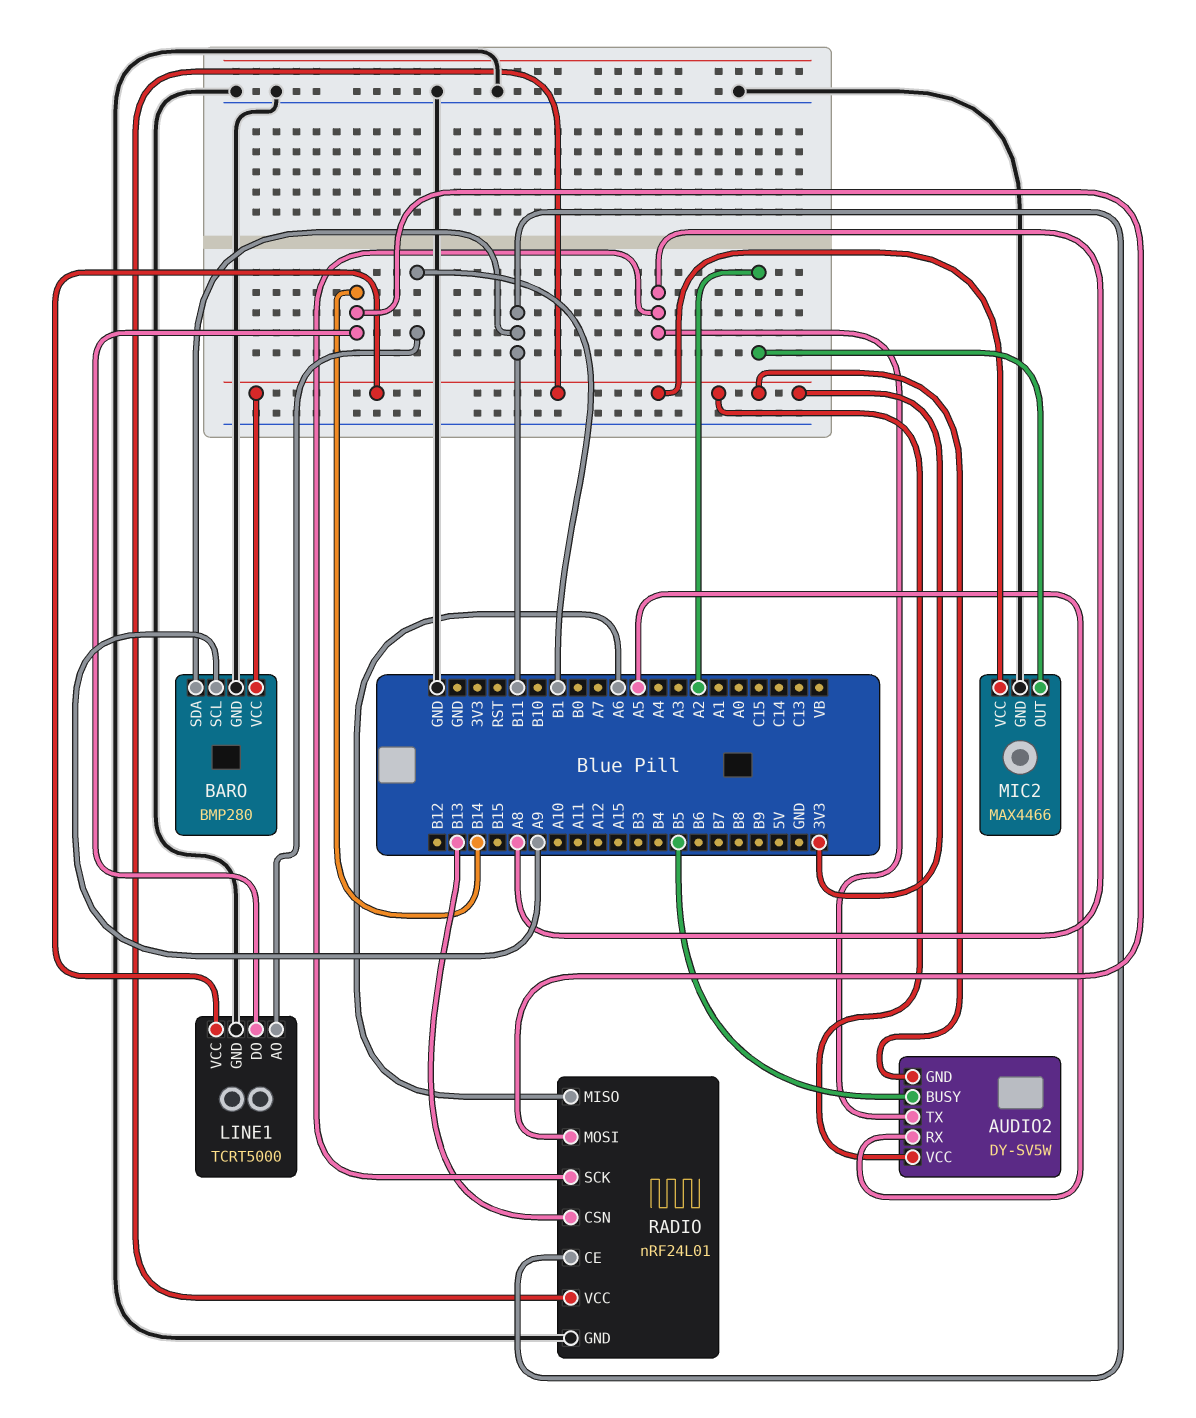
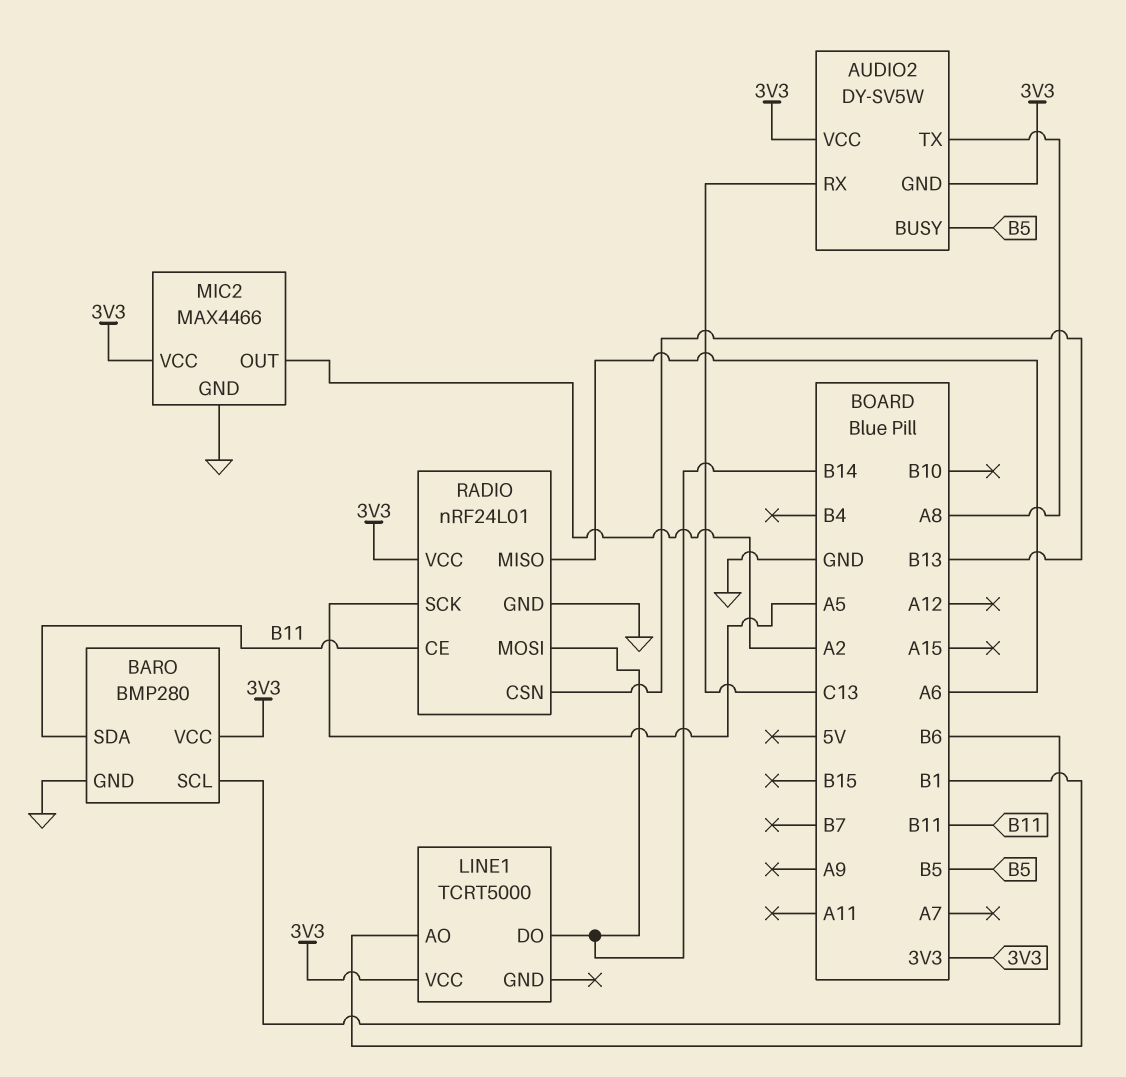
AUDIO2 pin RX: A5 -> C13
BARO pin SCL: A9 -> B6
LINE1 pin GND: GND -> none
RADIO pin SCK: A8 -> A5

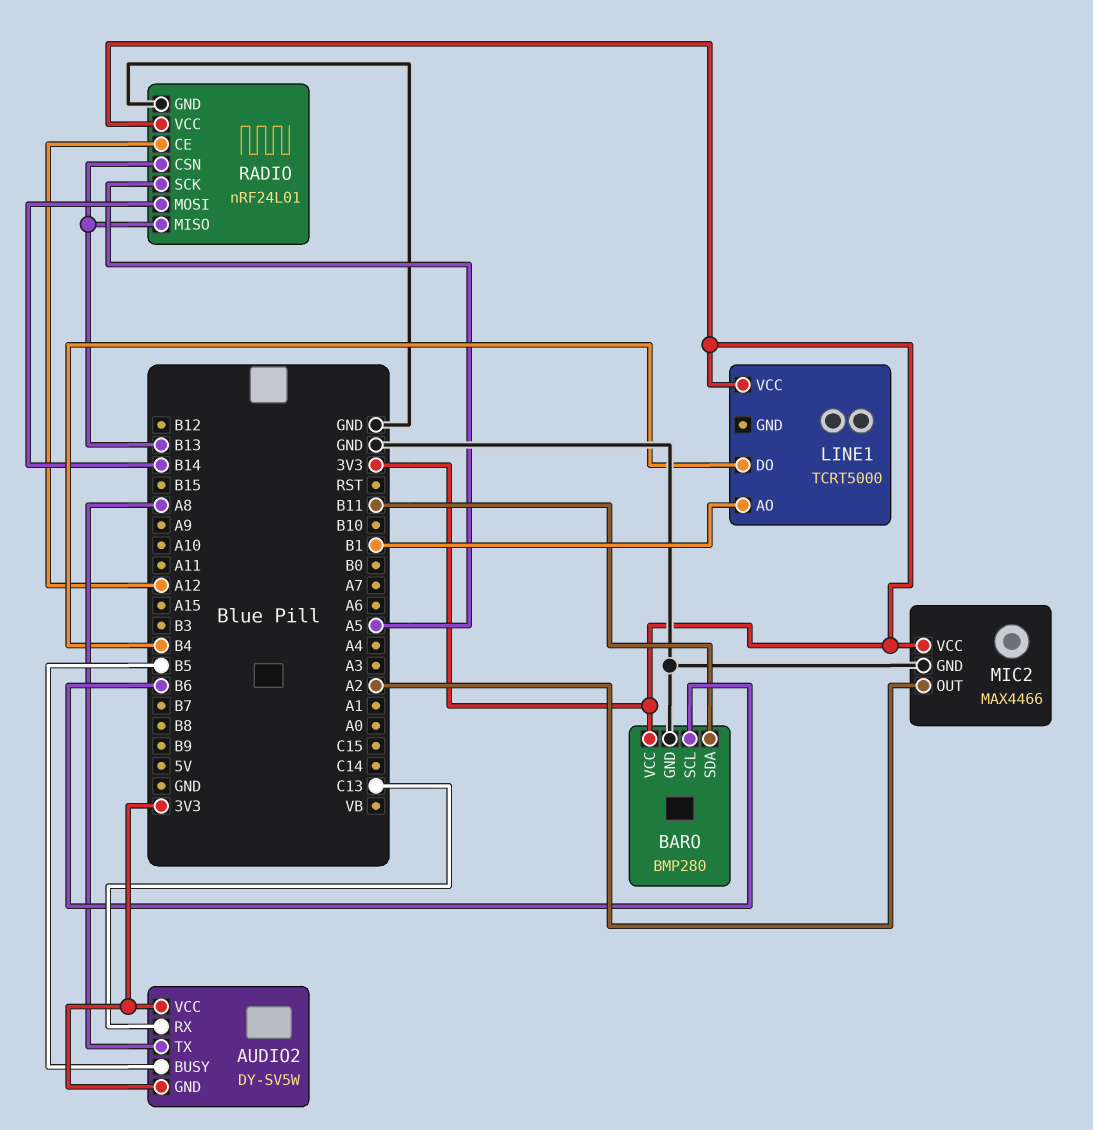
LINE1 pin DO: B14 -> B4
RADIO pin CE: B11 -> A12
RADIO pin MISO: A6 -> B13

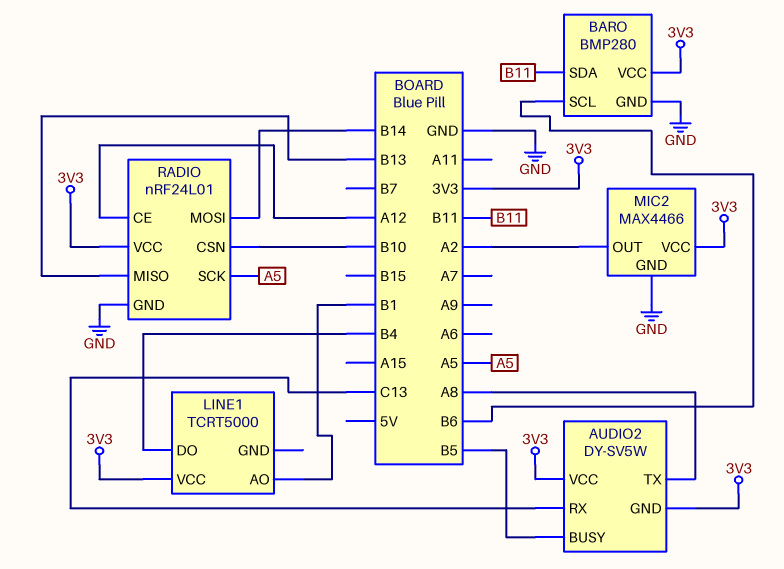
RADIO pin CSN: B13 -> B10

